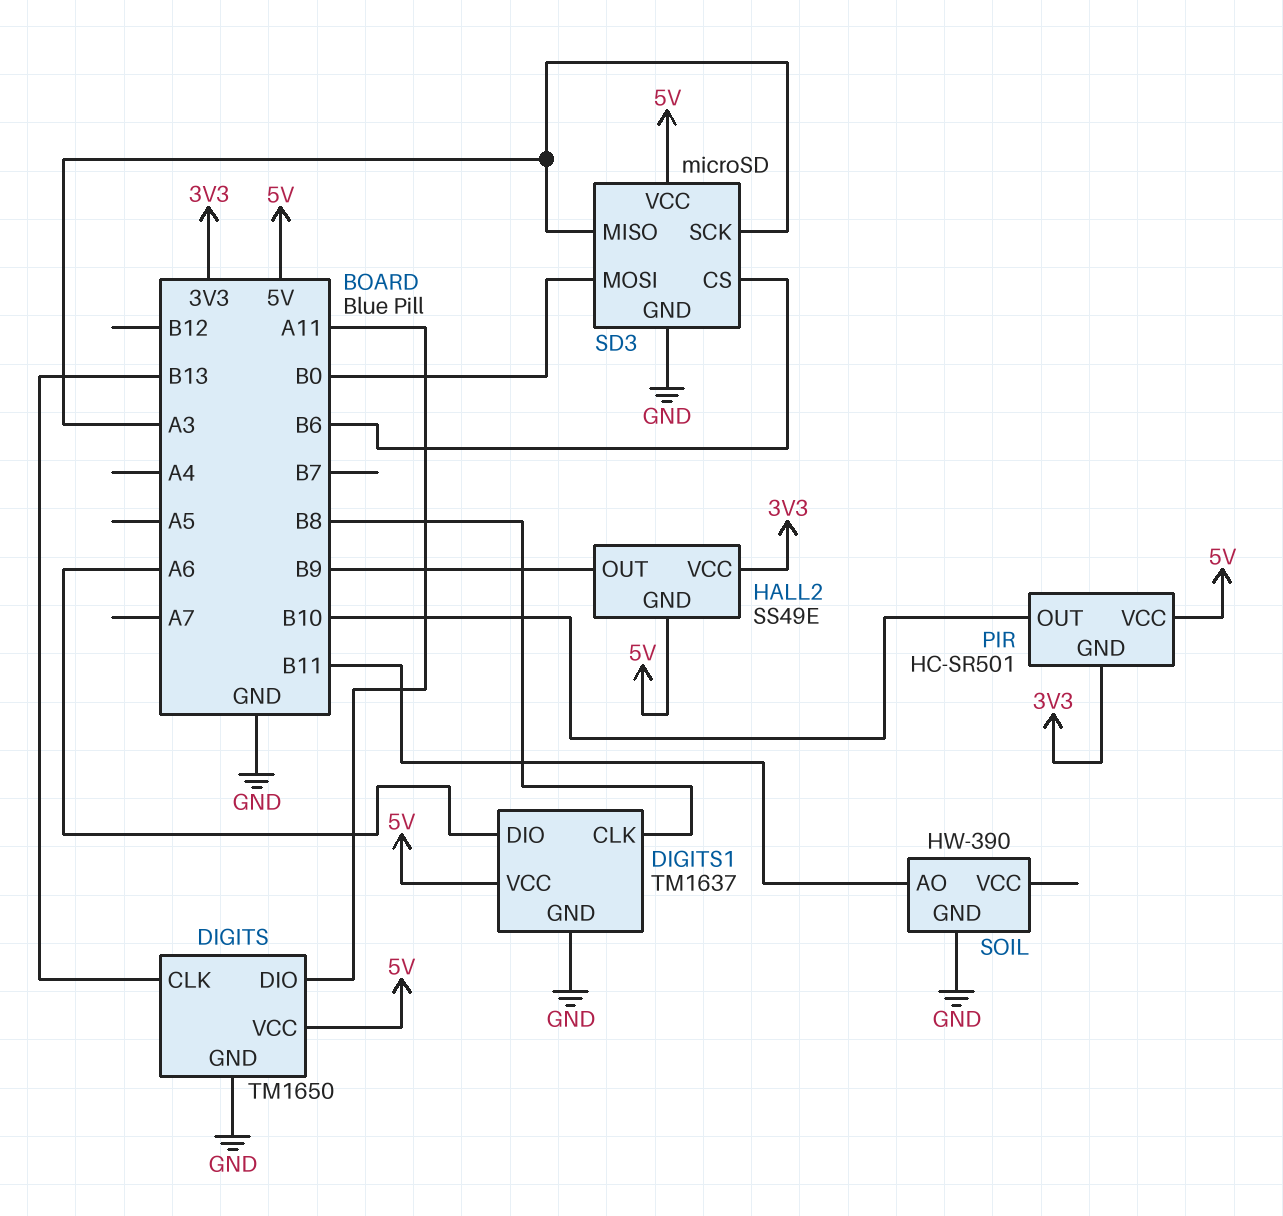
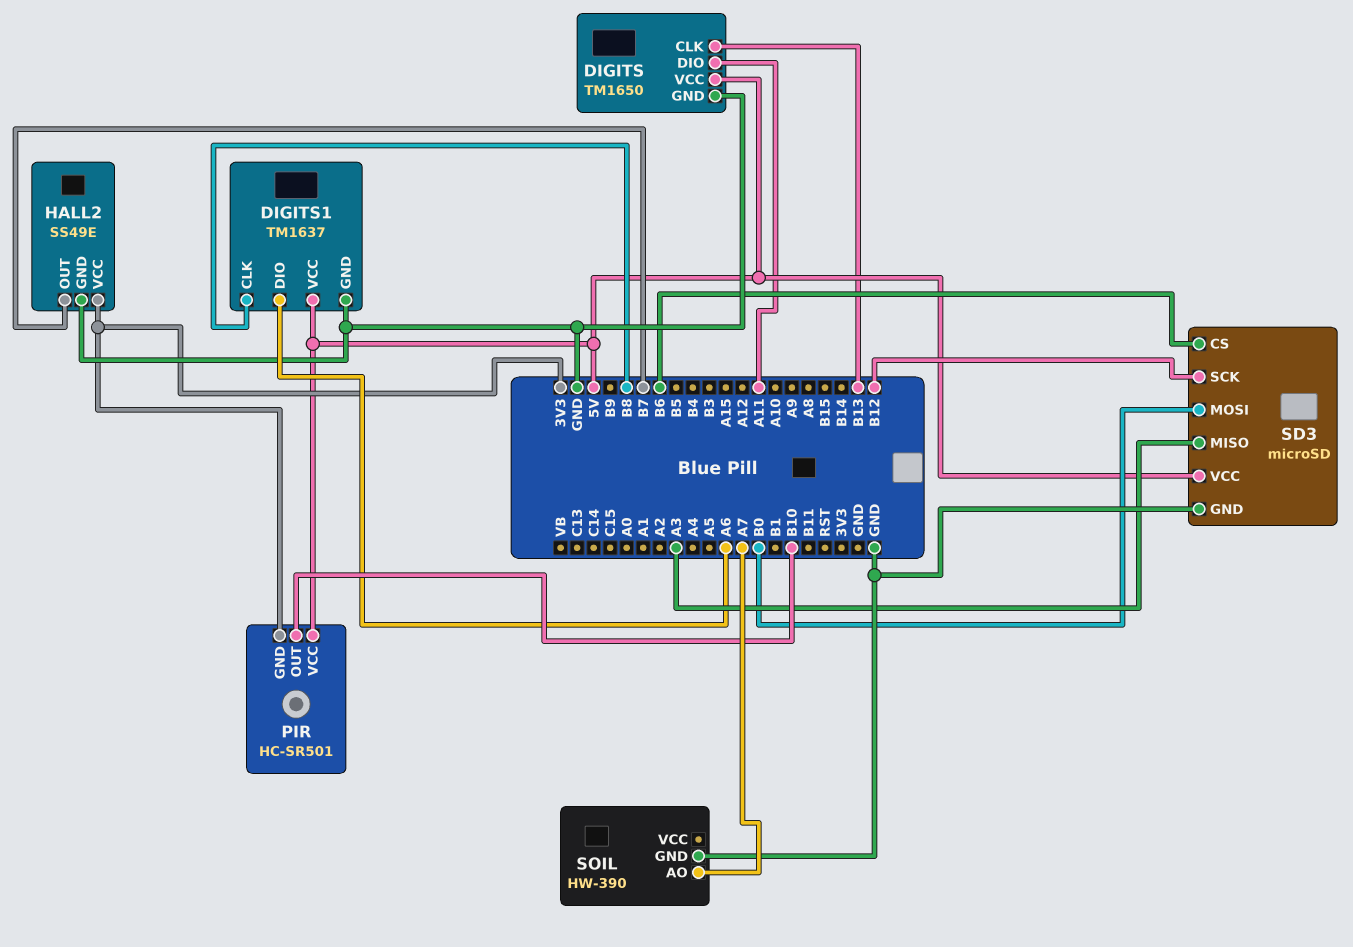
HALL2 pin GND: 5V -> GND
HALL2 pin OUT: B9 -> B7
SD3 pin SCK: A3 -> B12
SOIL pin AO: B11 -> A7

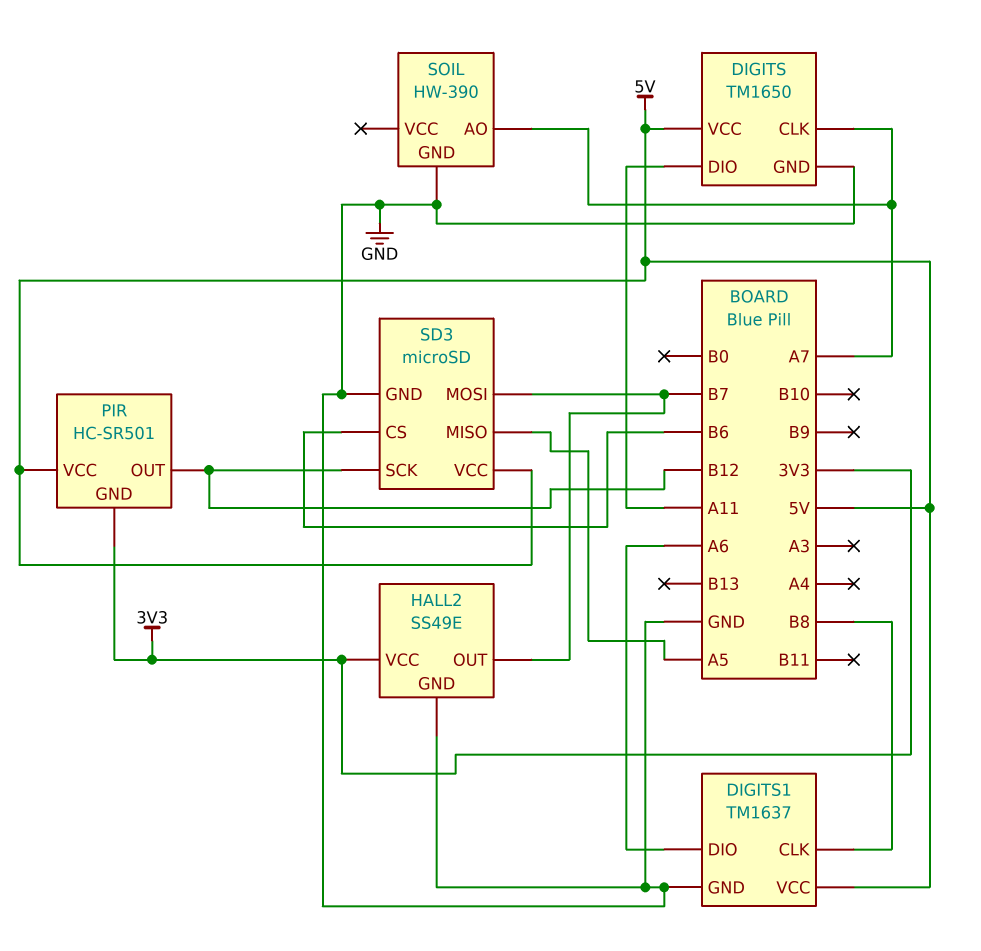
DIGITS pin CLK: B13 -> A7
PIR pin OUT: B10 -> B12
SD3 pin MISO: A3 -> A5
SD3 pin MOSI: B0 -> B7

